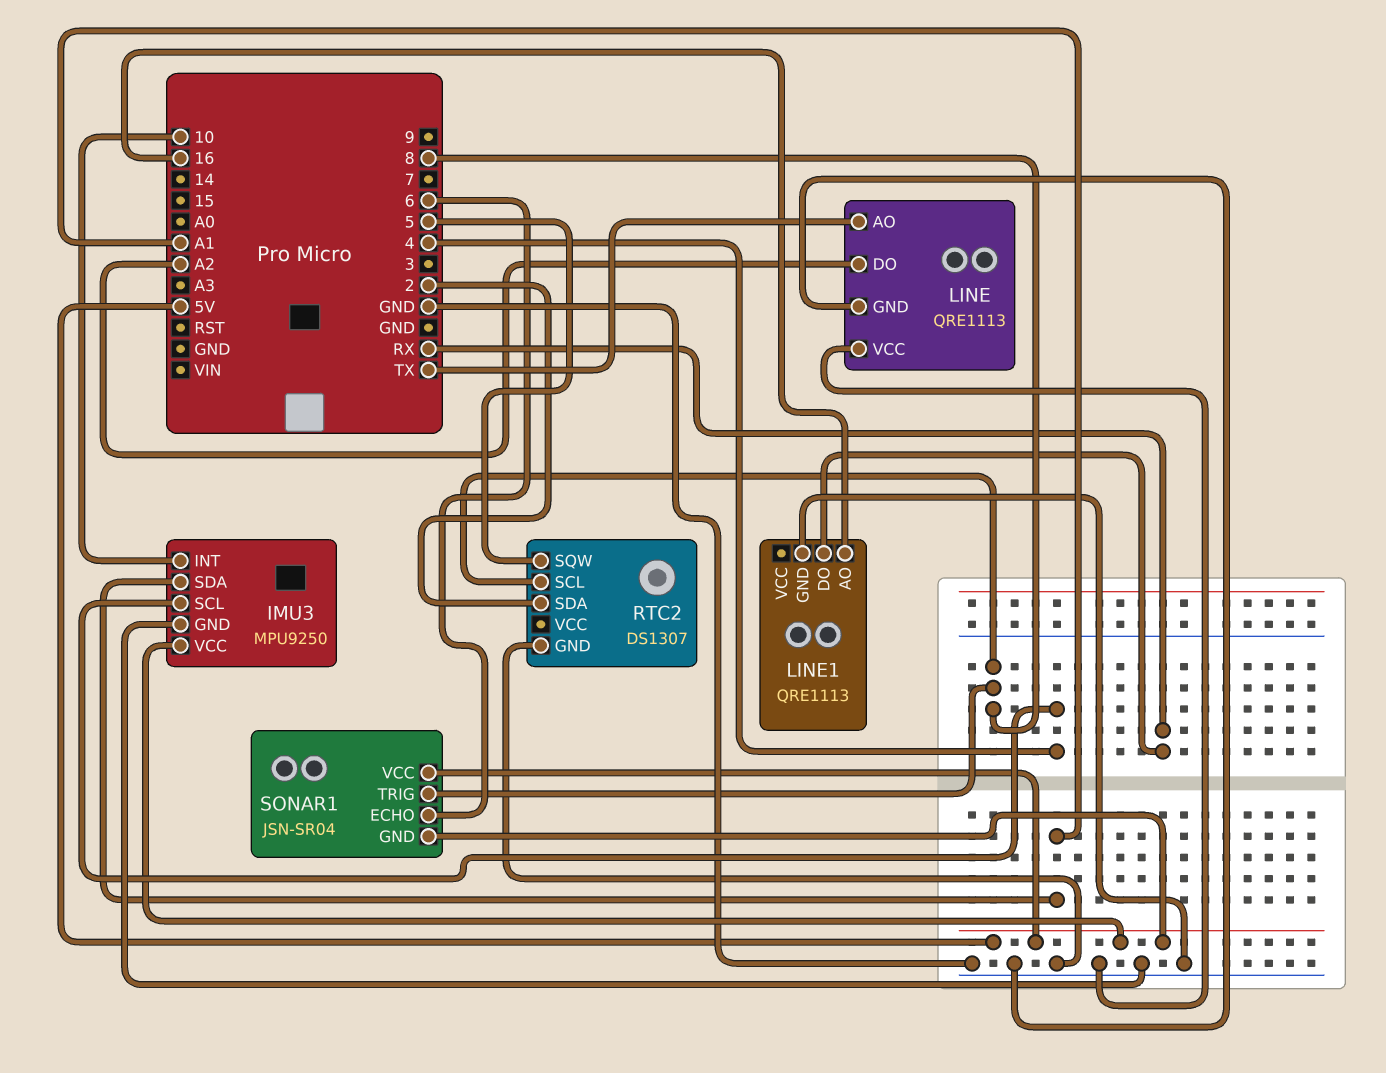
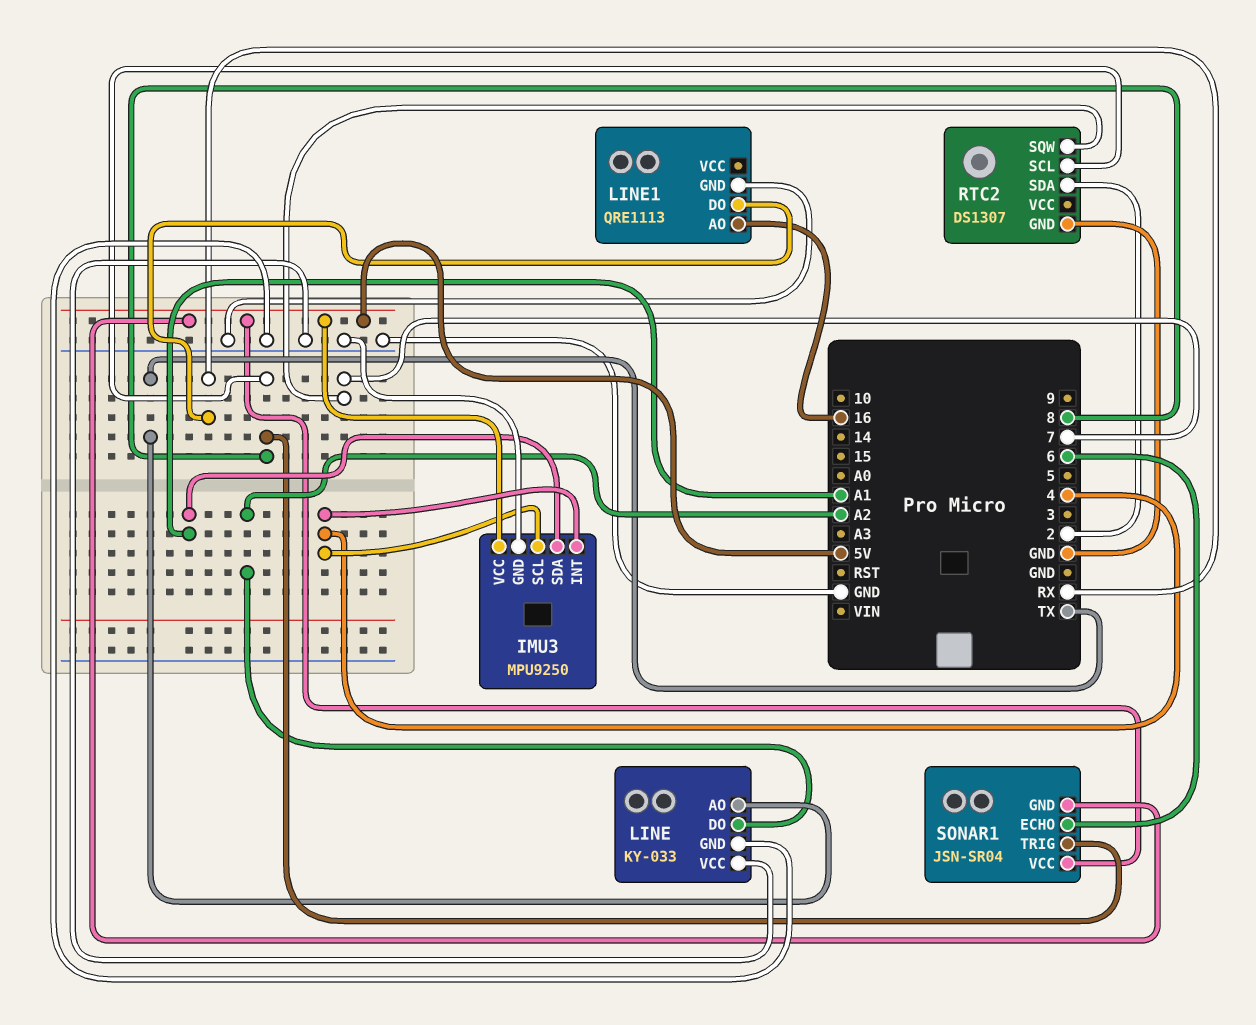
IMU3 pin INT: 10 -> 4
LINE: QRE1113 -> KY-033
RTC2 pin SQW: 5 -> 7

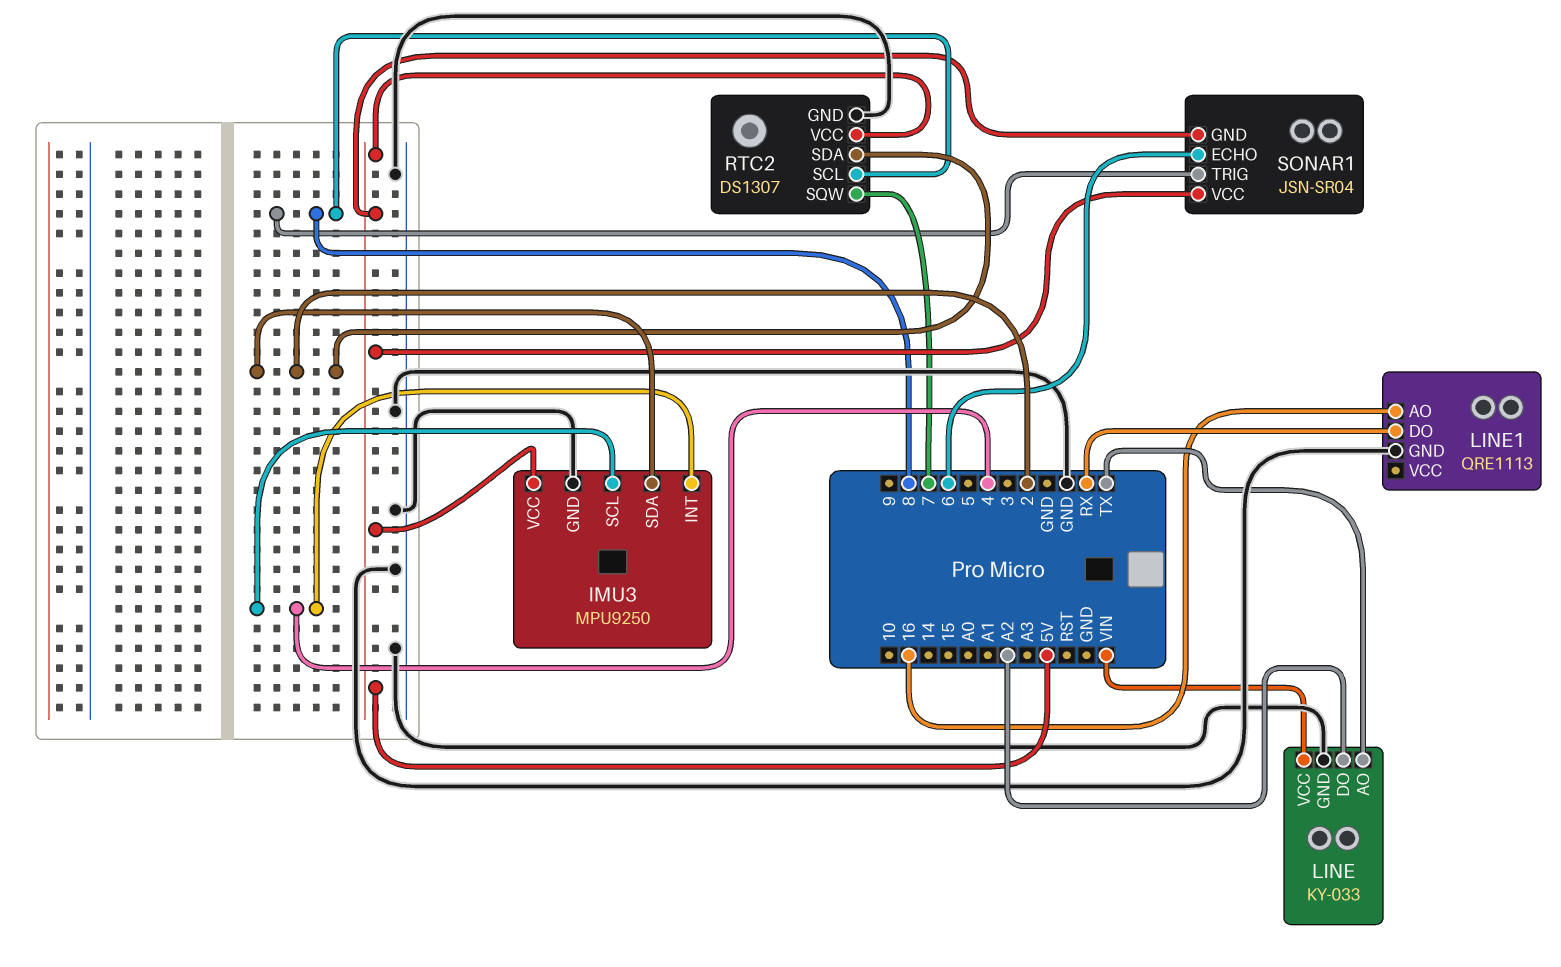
IMU3 pin SDA: A1 -> 2
LINE pin VCC: GND -> VIN
RTC2 pin VCC: none -> 5V

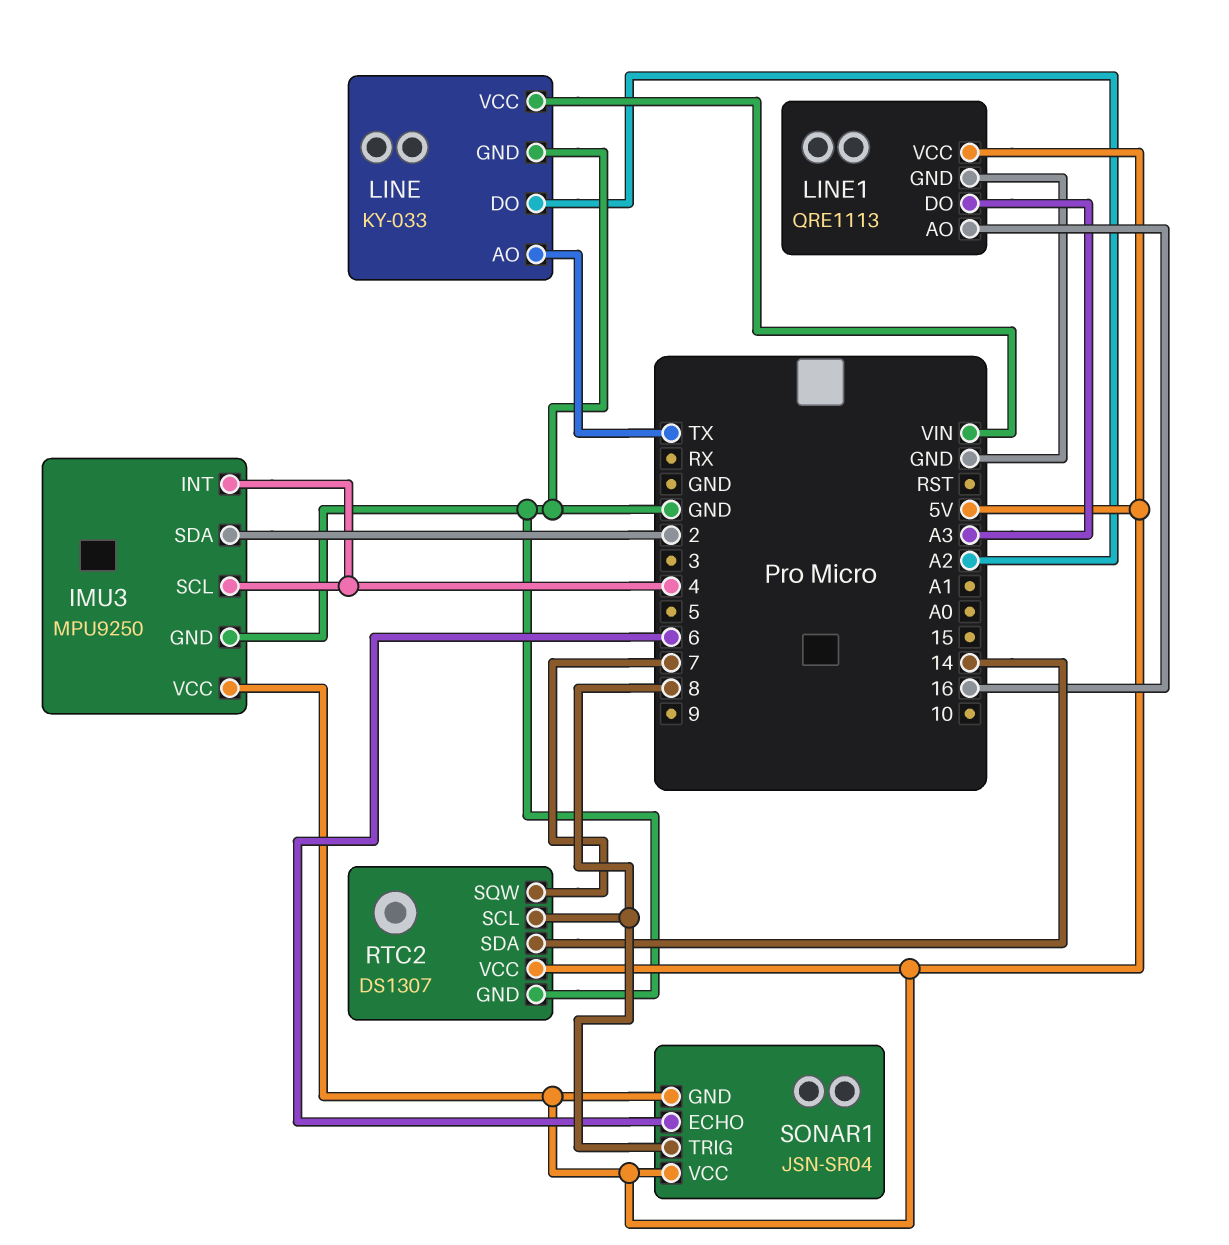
LINE1 pin DO: RX -> A3
LINE1 pin VCC: none -> 5V
RTC2 pin SDA: 2 -> 14

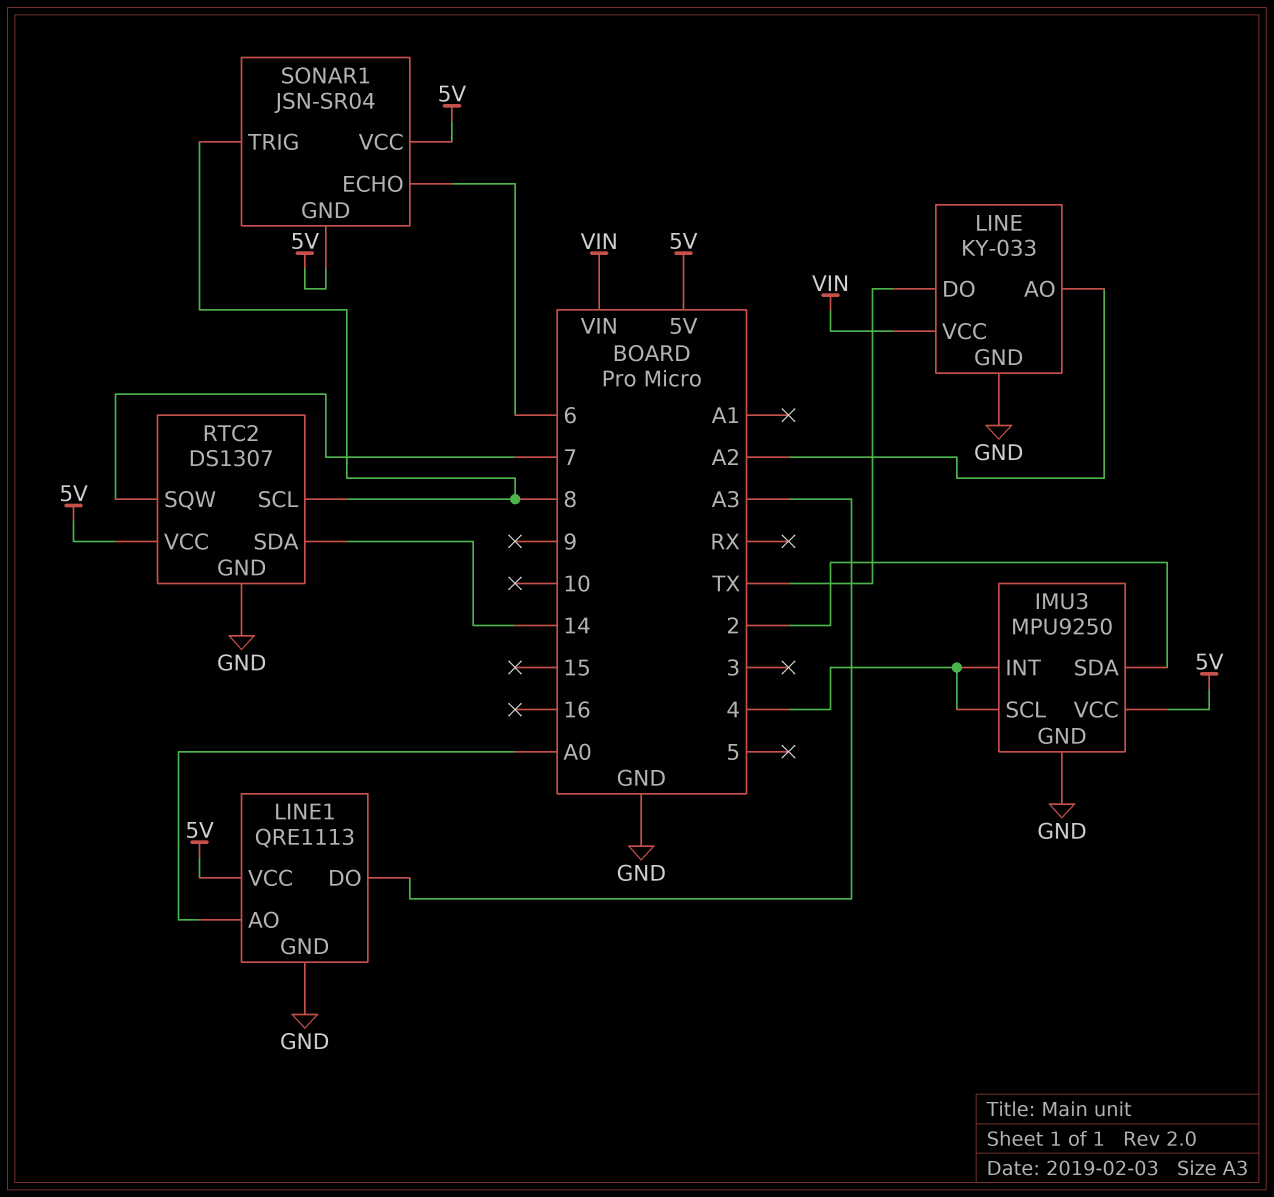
LINE pin AO: TX -> A2
LINE pin DO: A2 -> TX
LINE1 pin AO: 16 -> A0

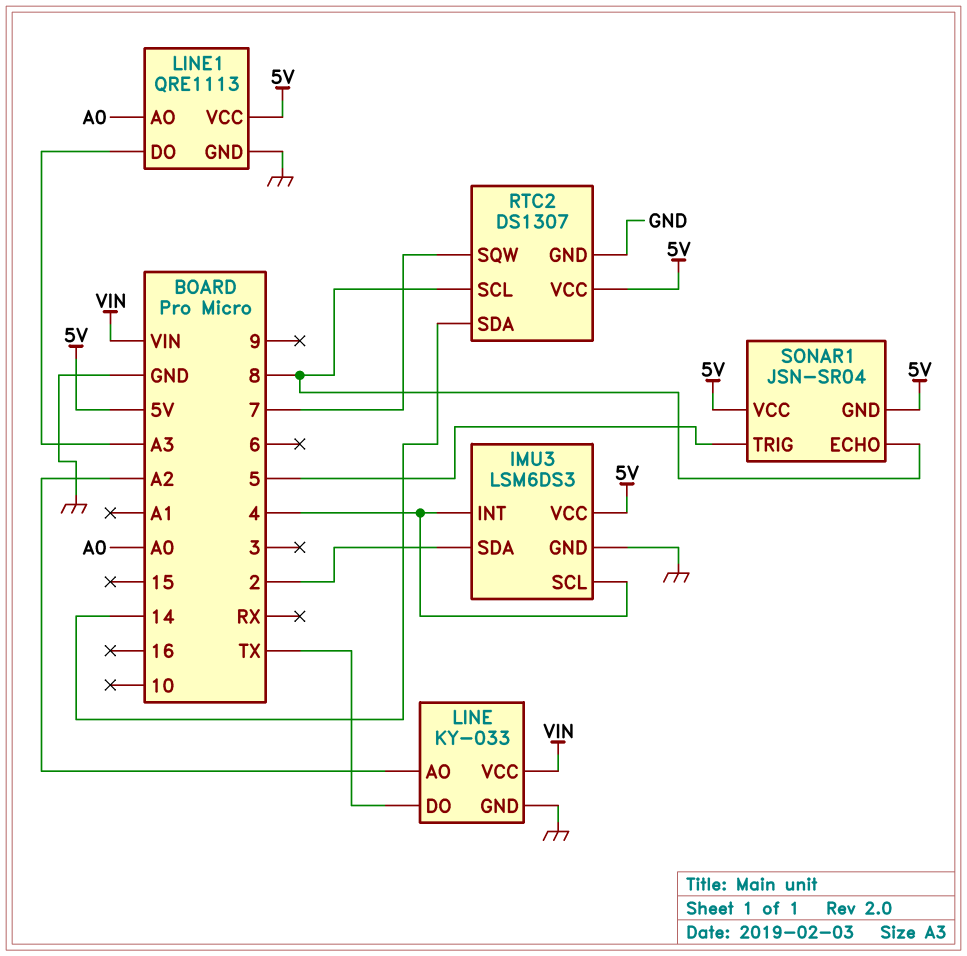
IMU3: MPU9250 -> LSM6DS3
SONAR1 pin ECHO: 6 -> 8
SONAR1 pin TRIG: 8 -> 5

